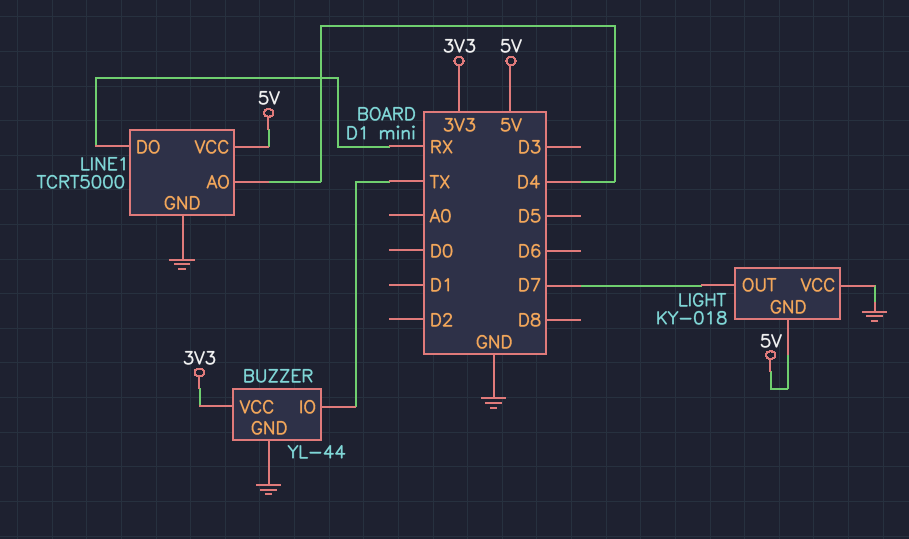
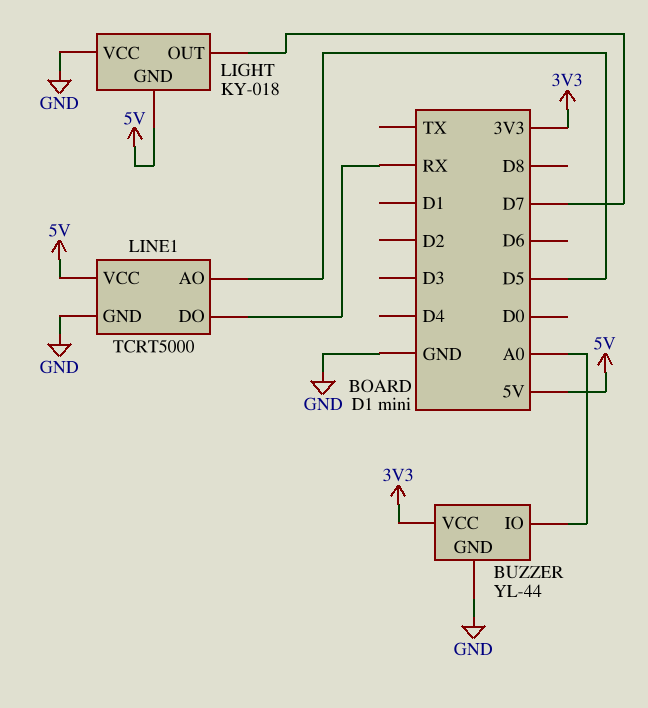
BUZZER pin IO: TX -> A0
LINE1 pin AO: D4 -> D5

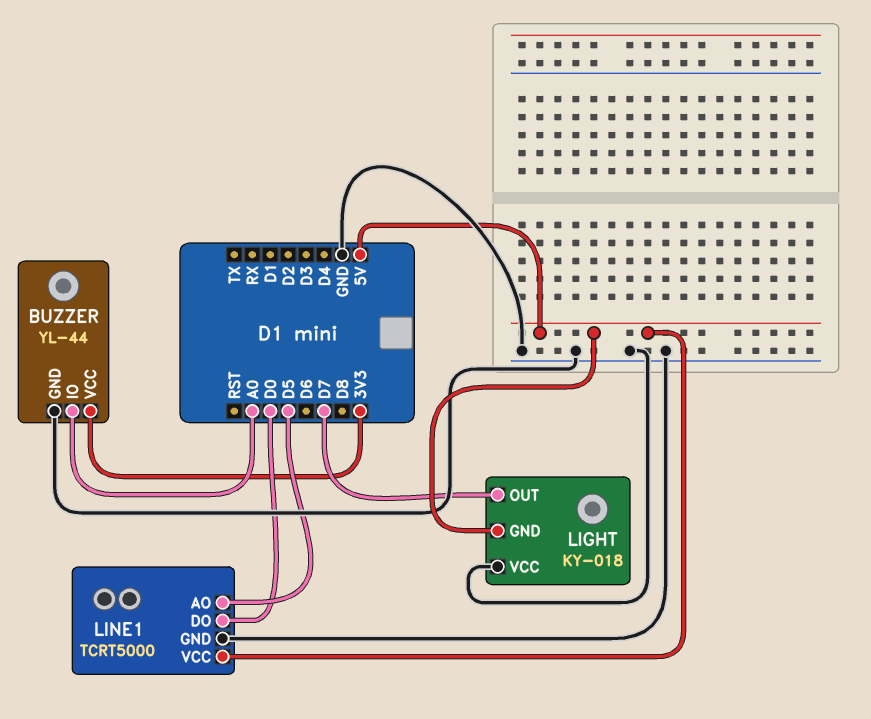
LINE1 pin DO: RX -> D0

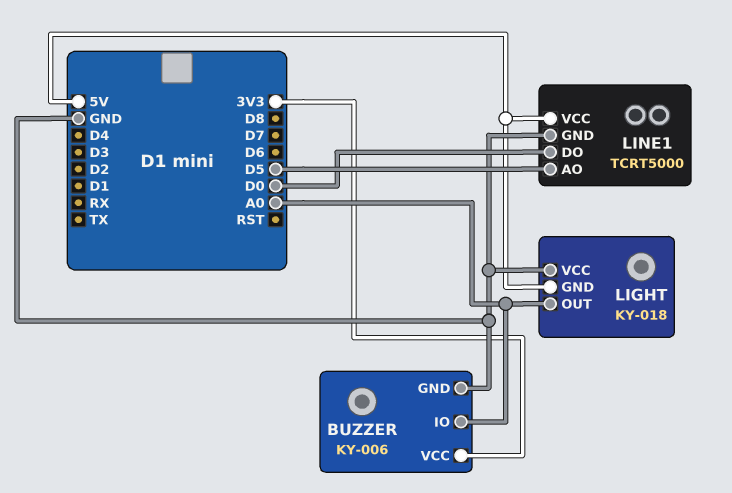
BUZZER: YL-44 -> KY-006
LIGHT pin OUT: D7 -> A0

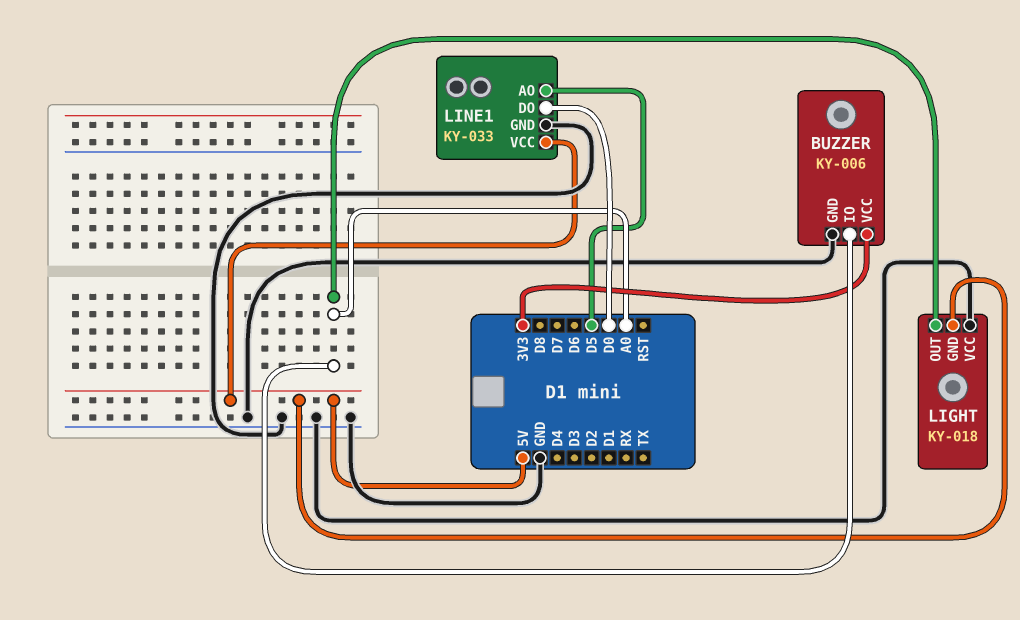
LINE1: TCRT5000 -> KY-033

